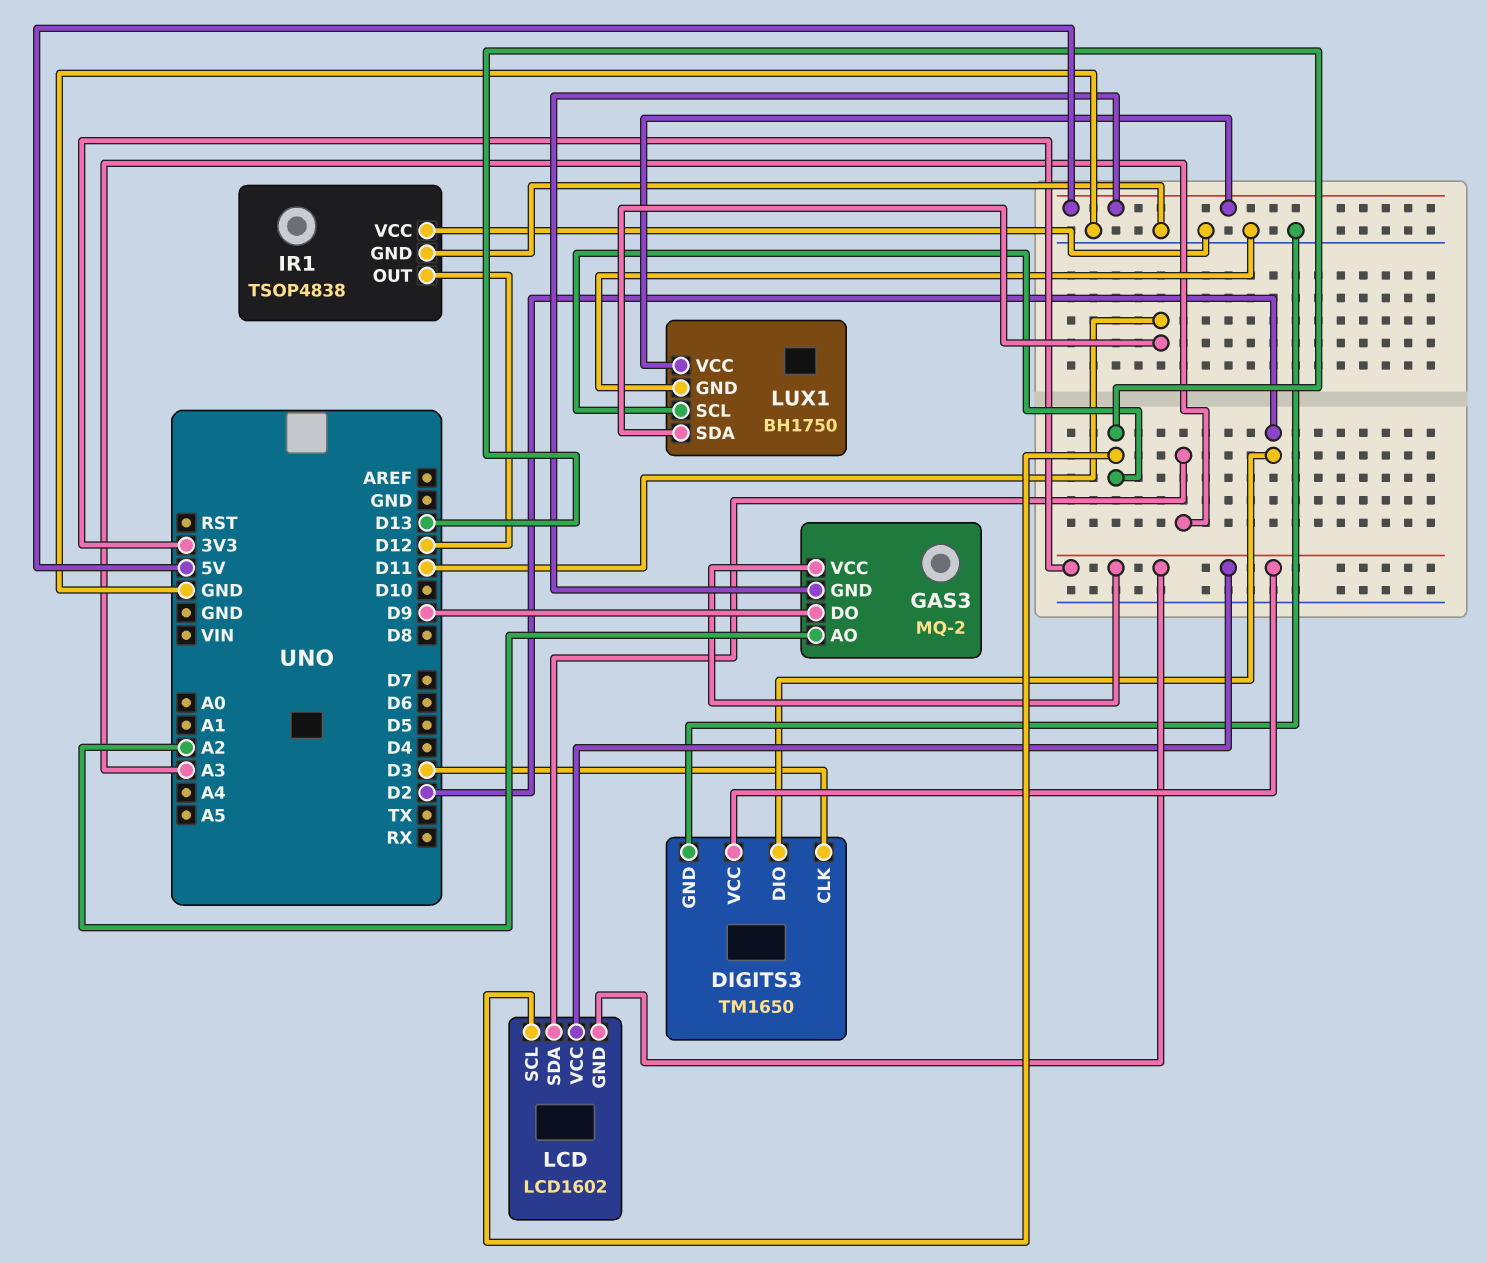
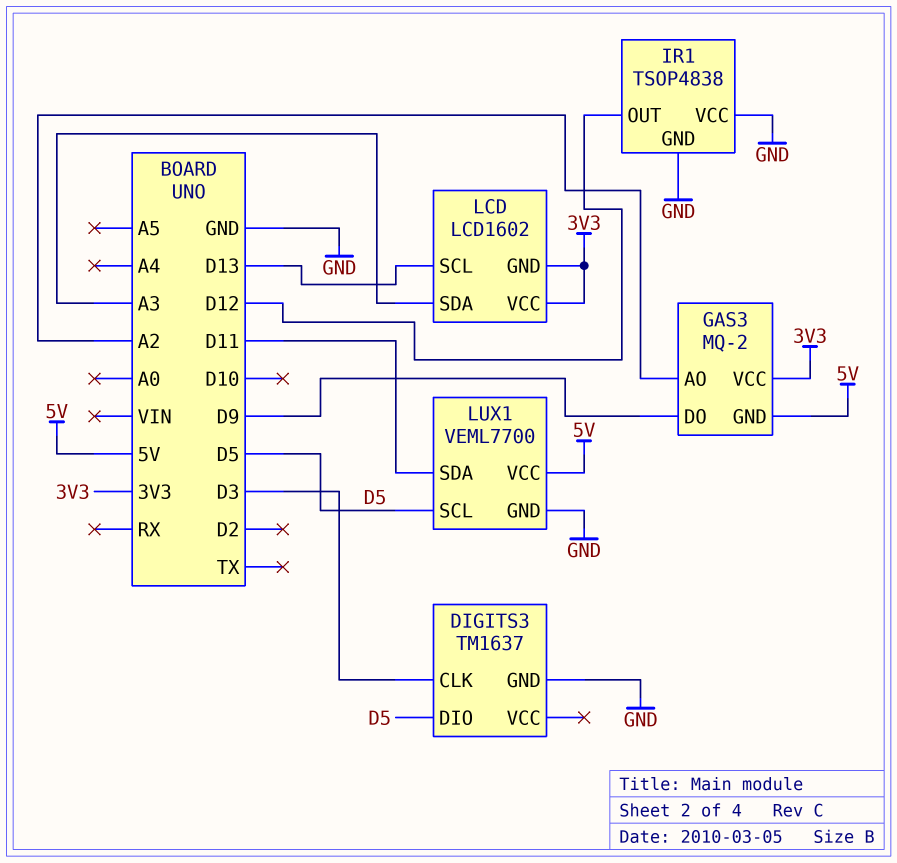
DIGITS3: TM1650 -> TM1637
DIGITS3 pin DIO: D2 -> D5
DIGITS3 pin VCC: 3V3 -> none
LUX1: BH1750 -> VEML7700
LUX1 pin SCL: D13 -> D5

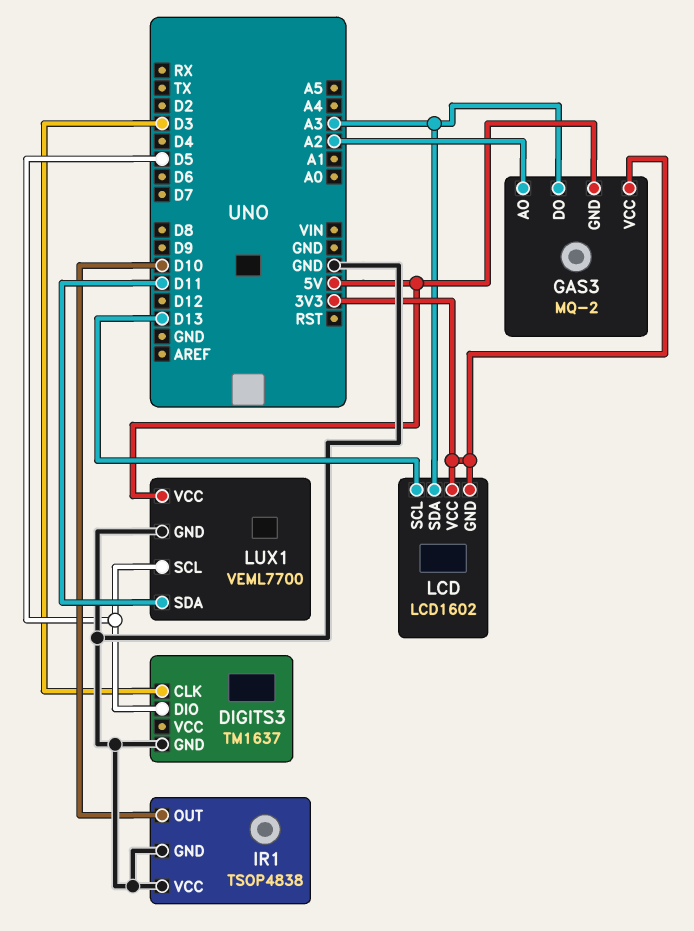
GAS3 pin DO: D9 -> A3
IR1 pin OUT: D12 -> D10

